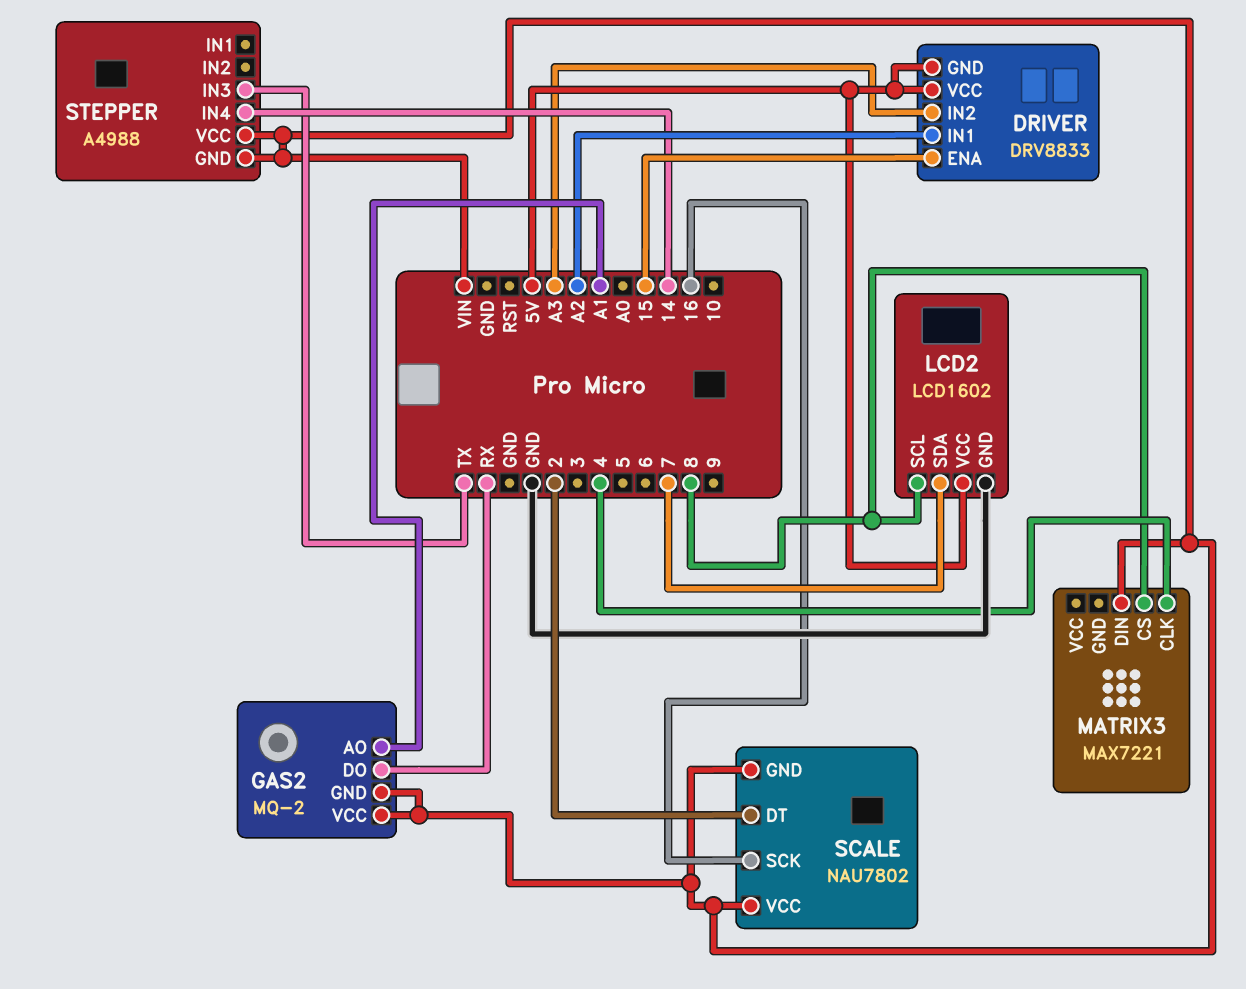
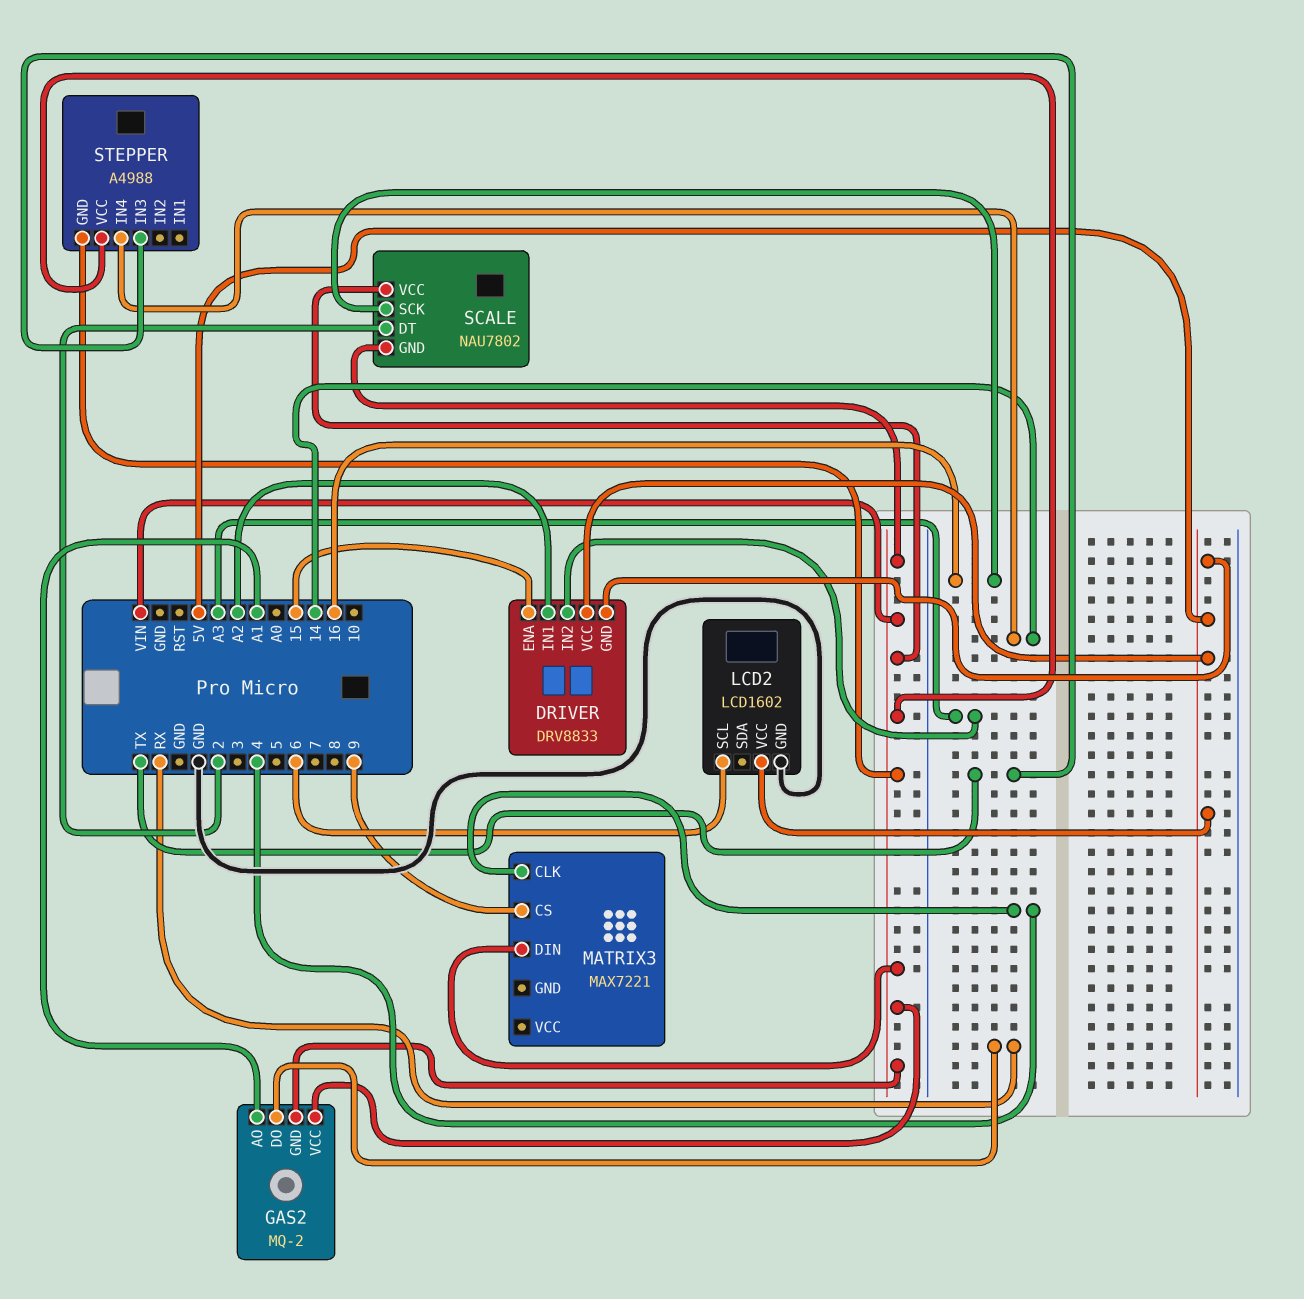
LCD2 pin SCL: 8 -> 6
LCD2 pin SDA: 7 -> none
MATRIX3 pin CS: 8 -> 9

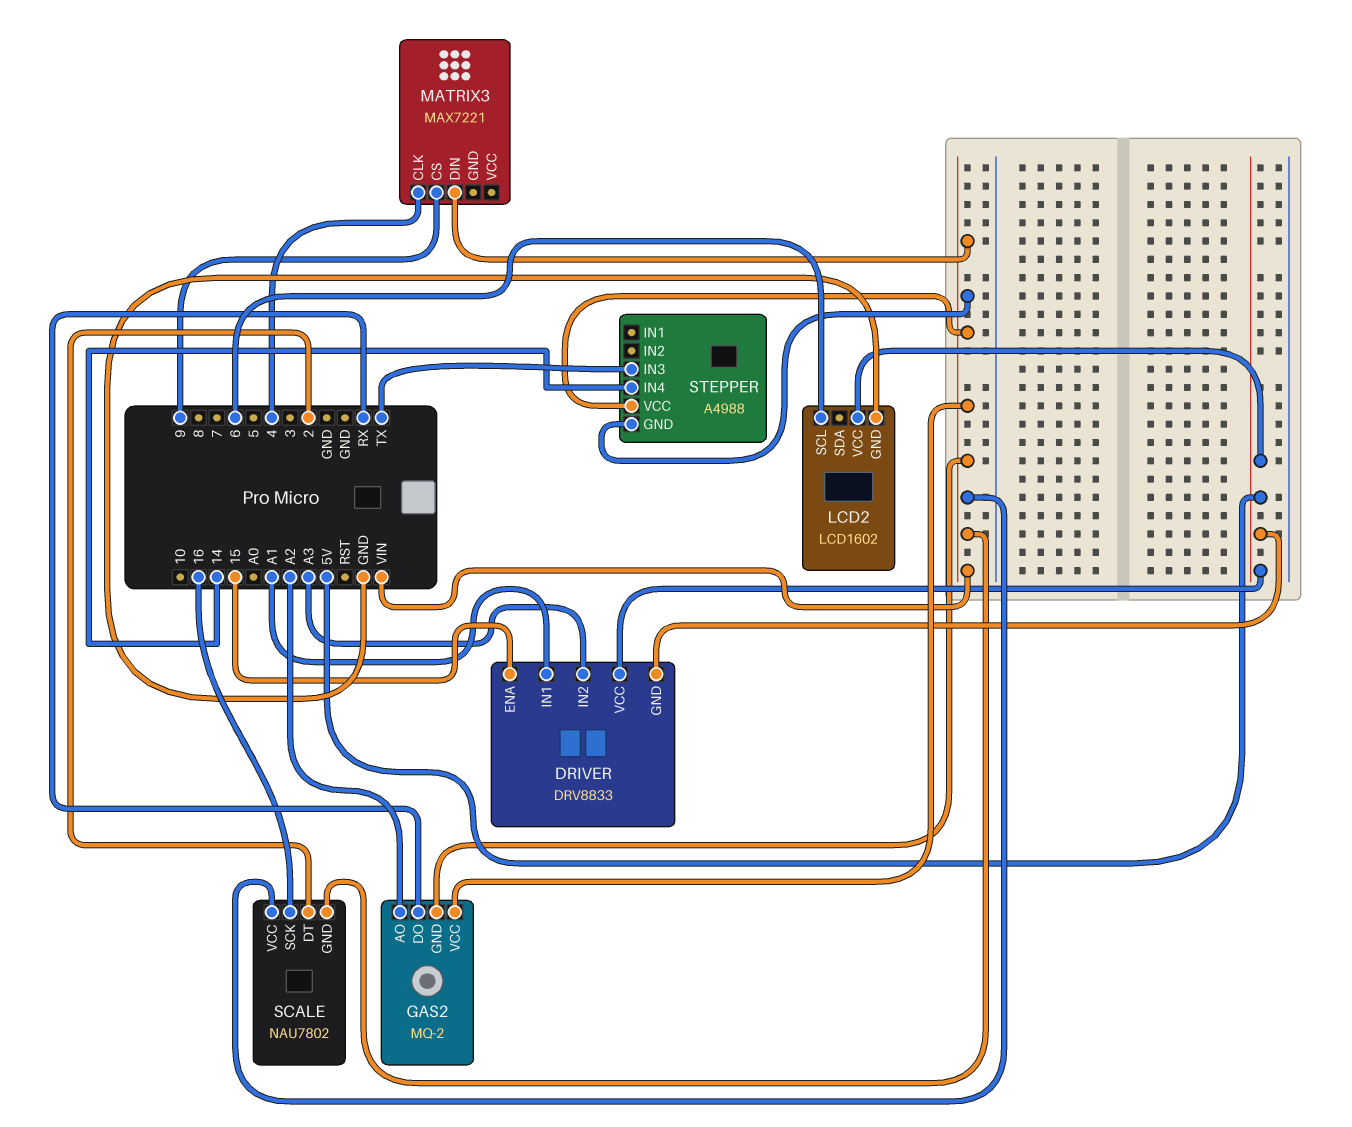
DRIVER pin IN1: A2 -> A1
GAS2 pin AO: A1 -> A2

